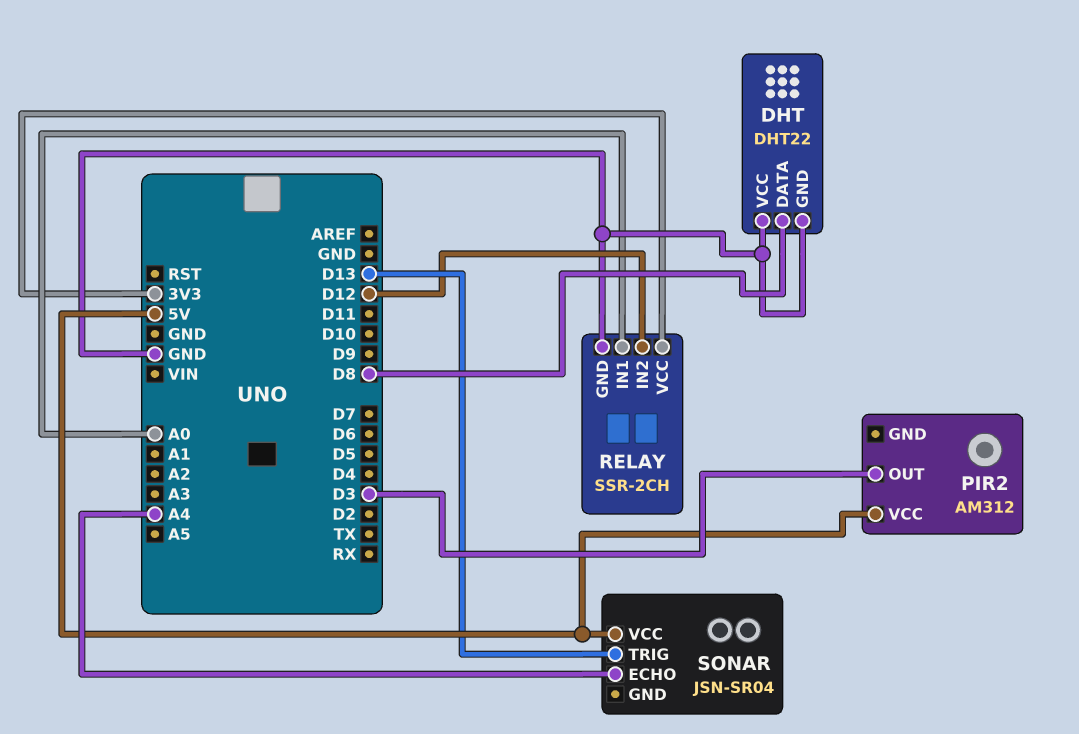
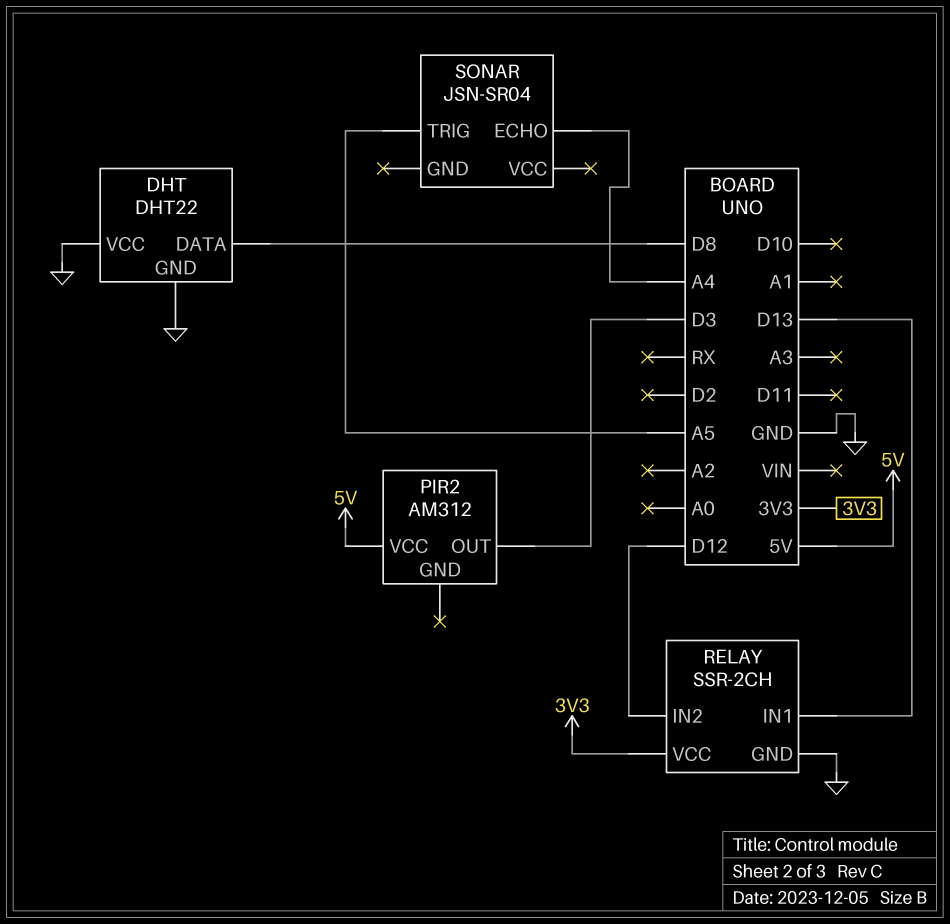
RELAY pin IN1: A0 -> D13
SONAR pin TRIG: D13 -> A5
SONAR pin VCC: 5V -> none

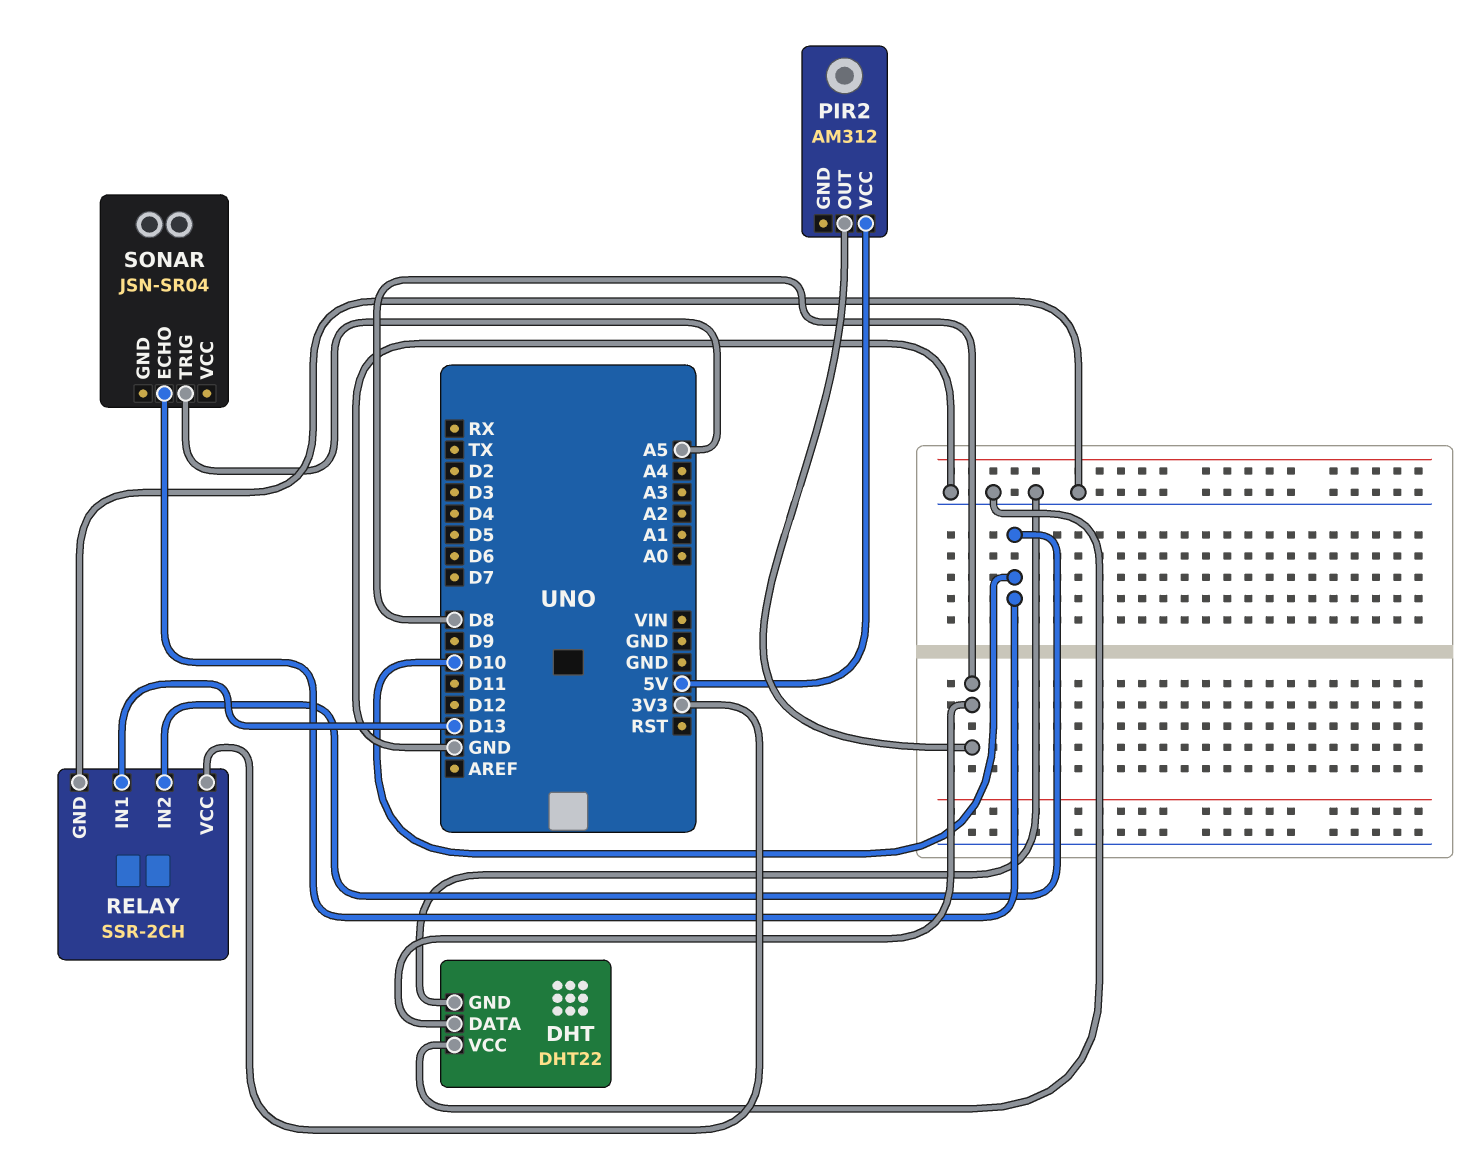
PIR2 pin OUT: D3 -> D8
RELAY pin IN2: D12 -> D10
SONAR pin ECHO: A4 -> D10

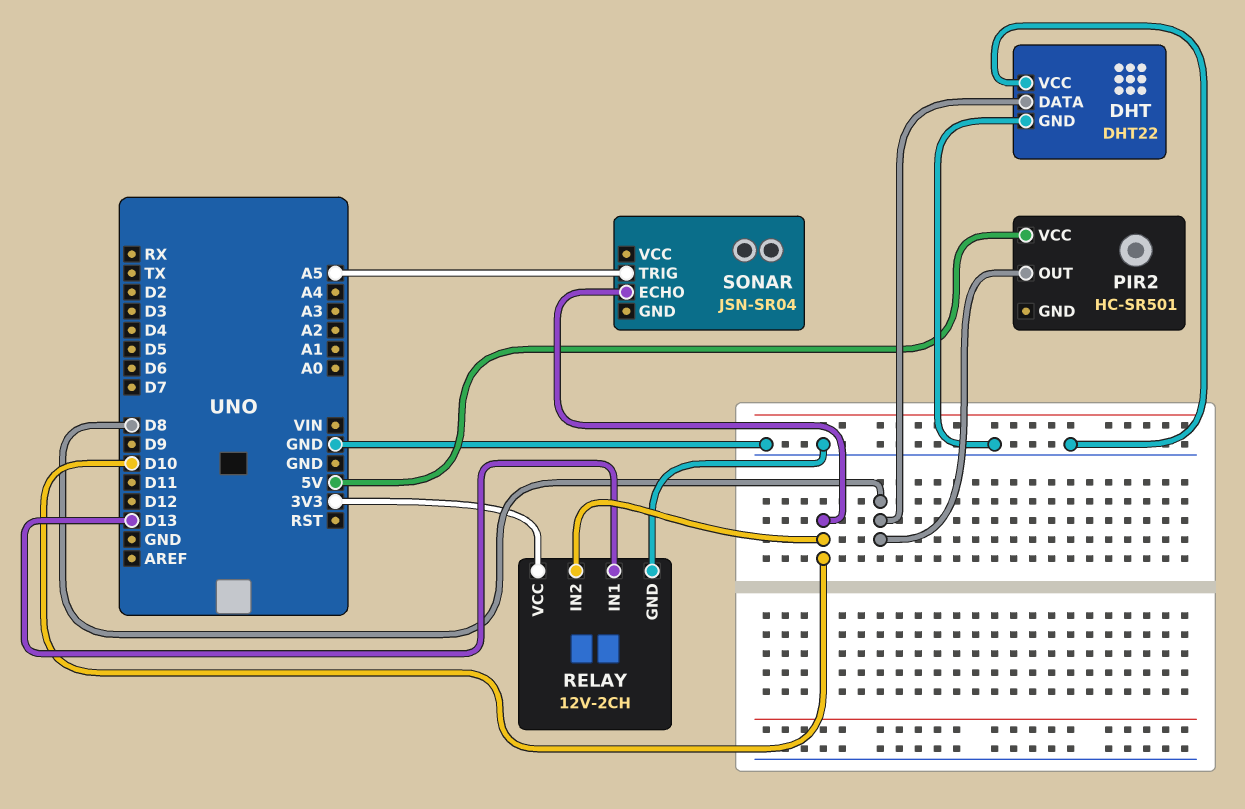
PIR2: AM312 -> HC-SR501
RELAY: SSR-2CH -> 12V-2CH

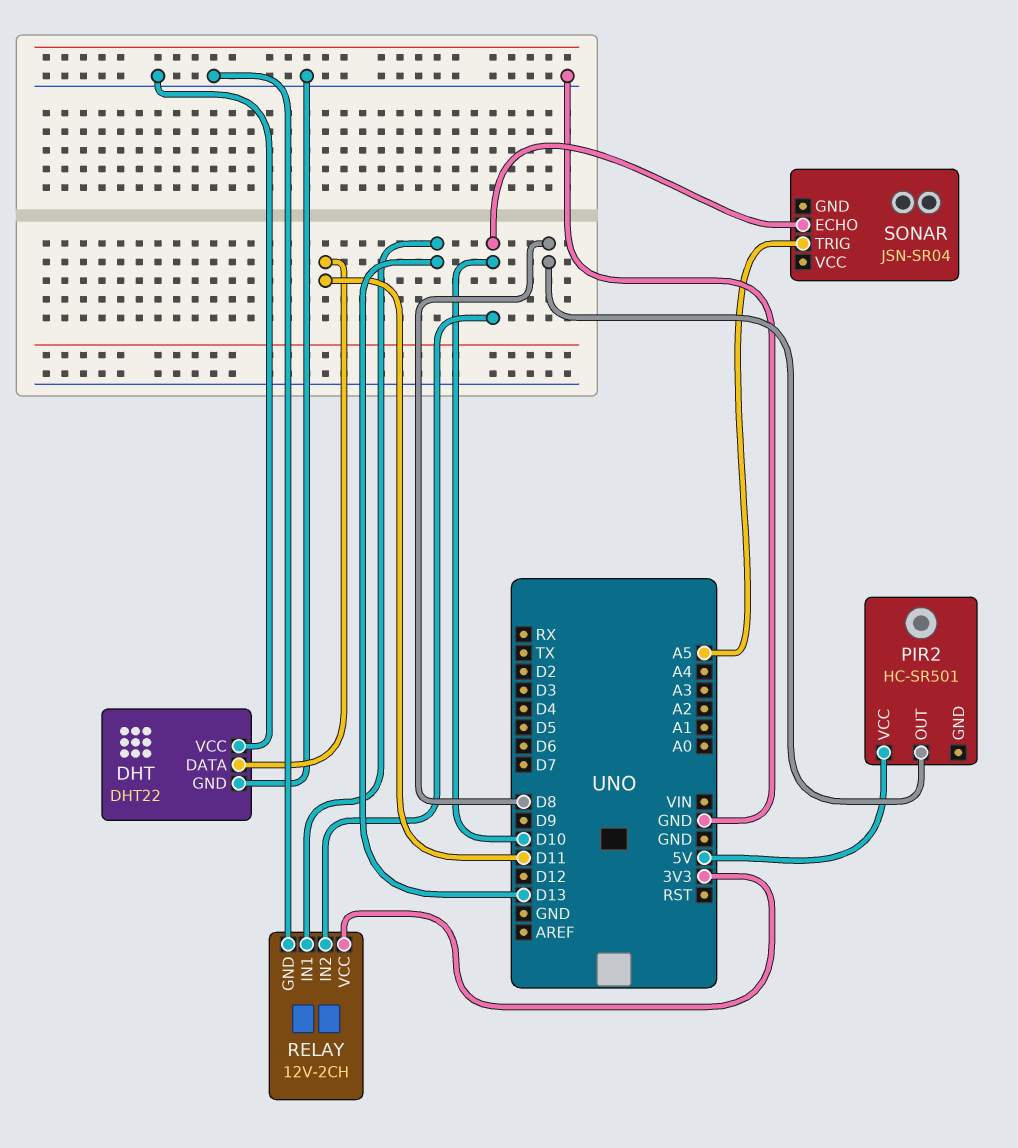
DHT pin DATA: D8 -> D11

